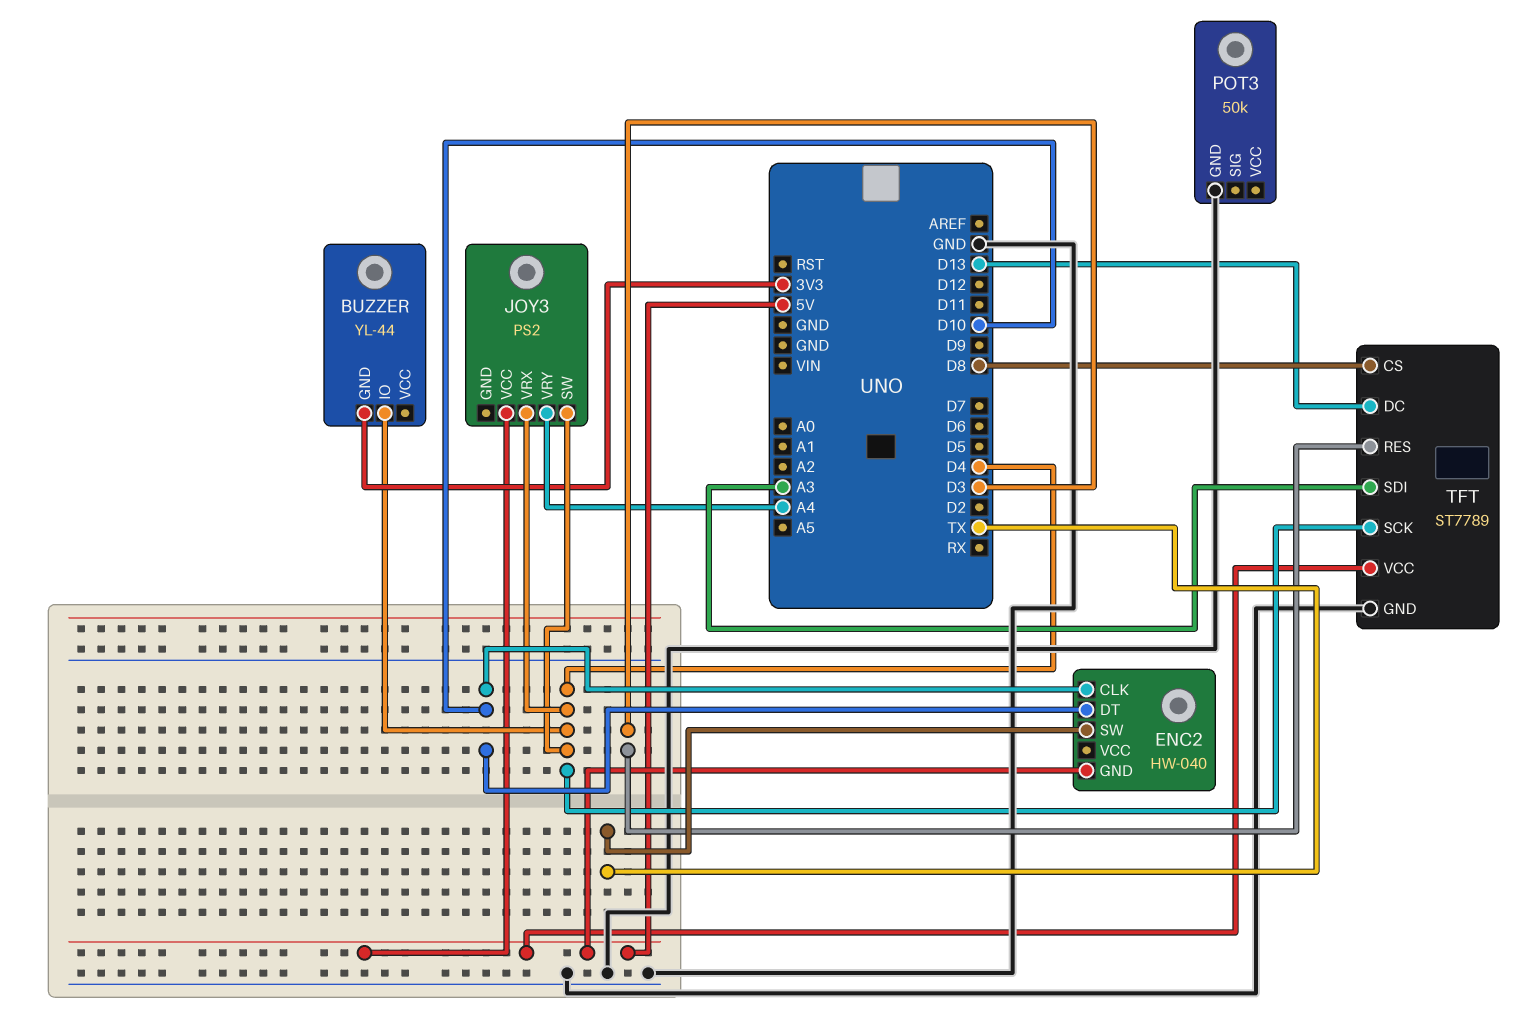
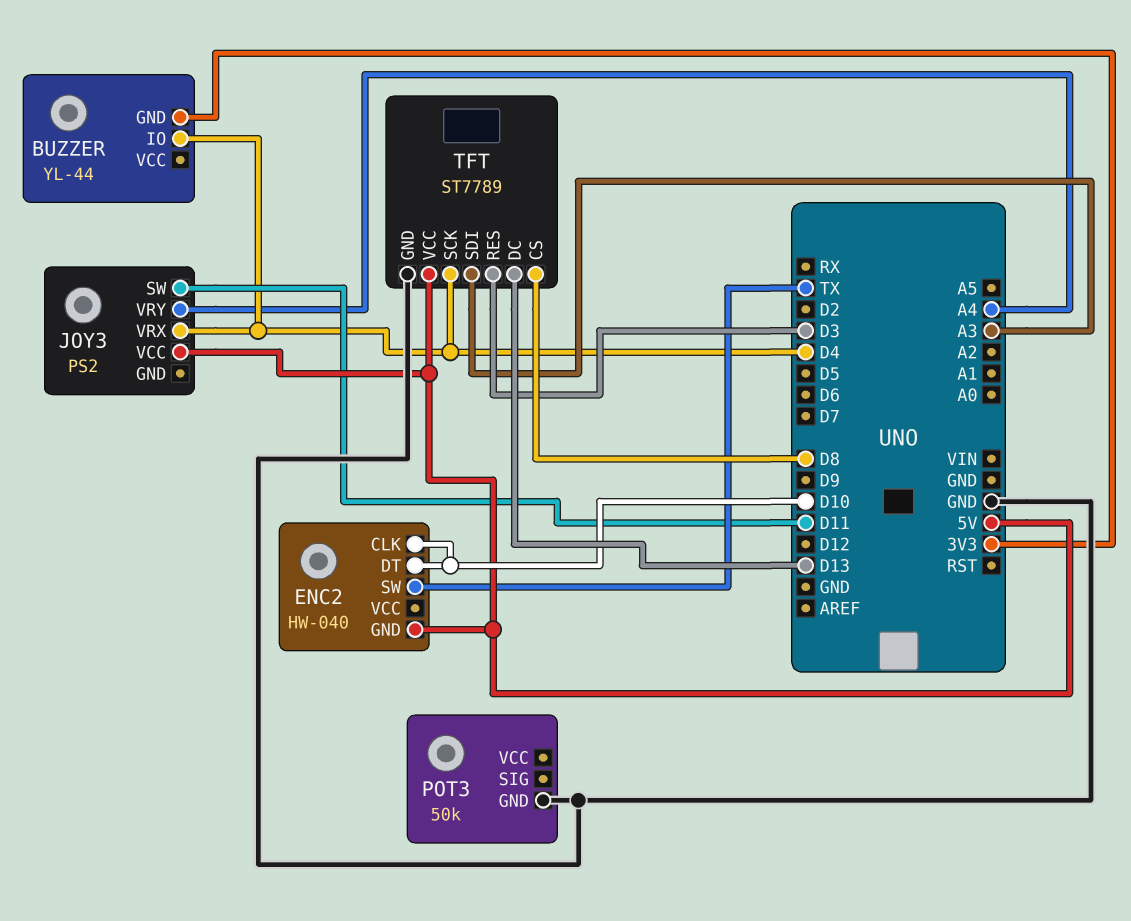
JOY3 pin SW: D4 -> D11

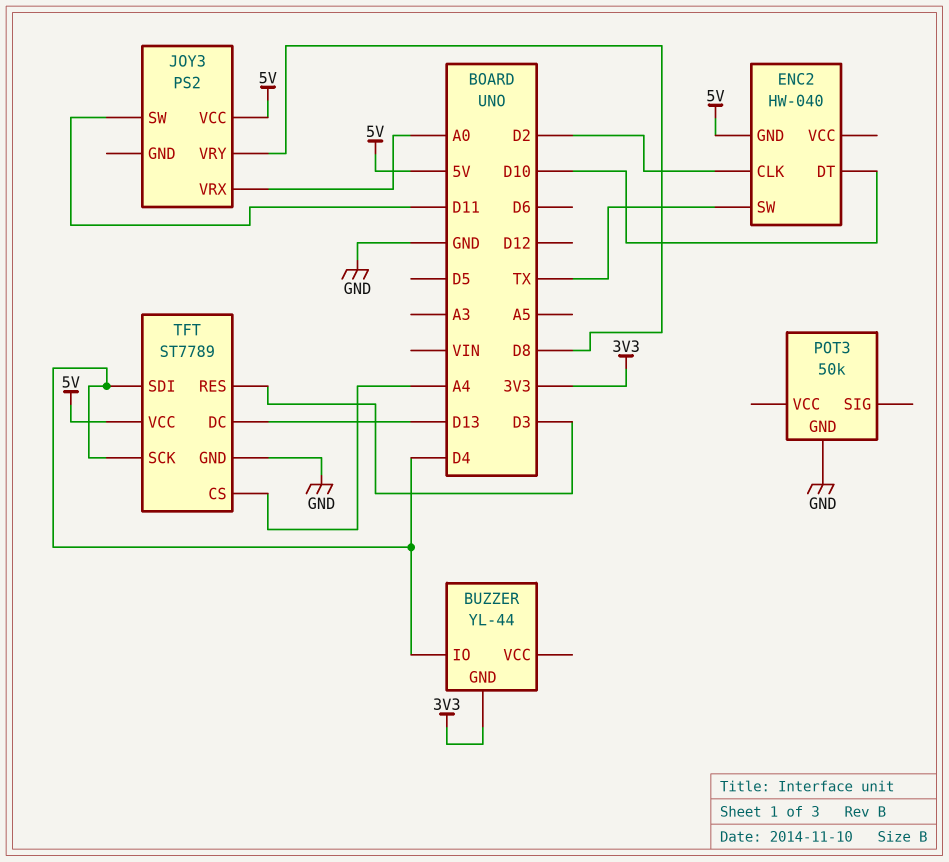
ENC2 pin CLK: D10 -> D2
JOY3 pin VRX: D4 -> A0
JOY3 pin VRY: A4 -> D8
TFT pin CS: D8 -> A4
TFT pin SDI: A3 -> D4

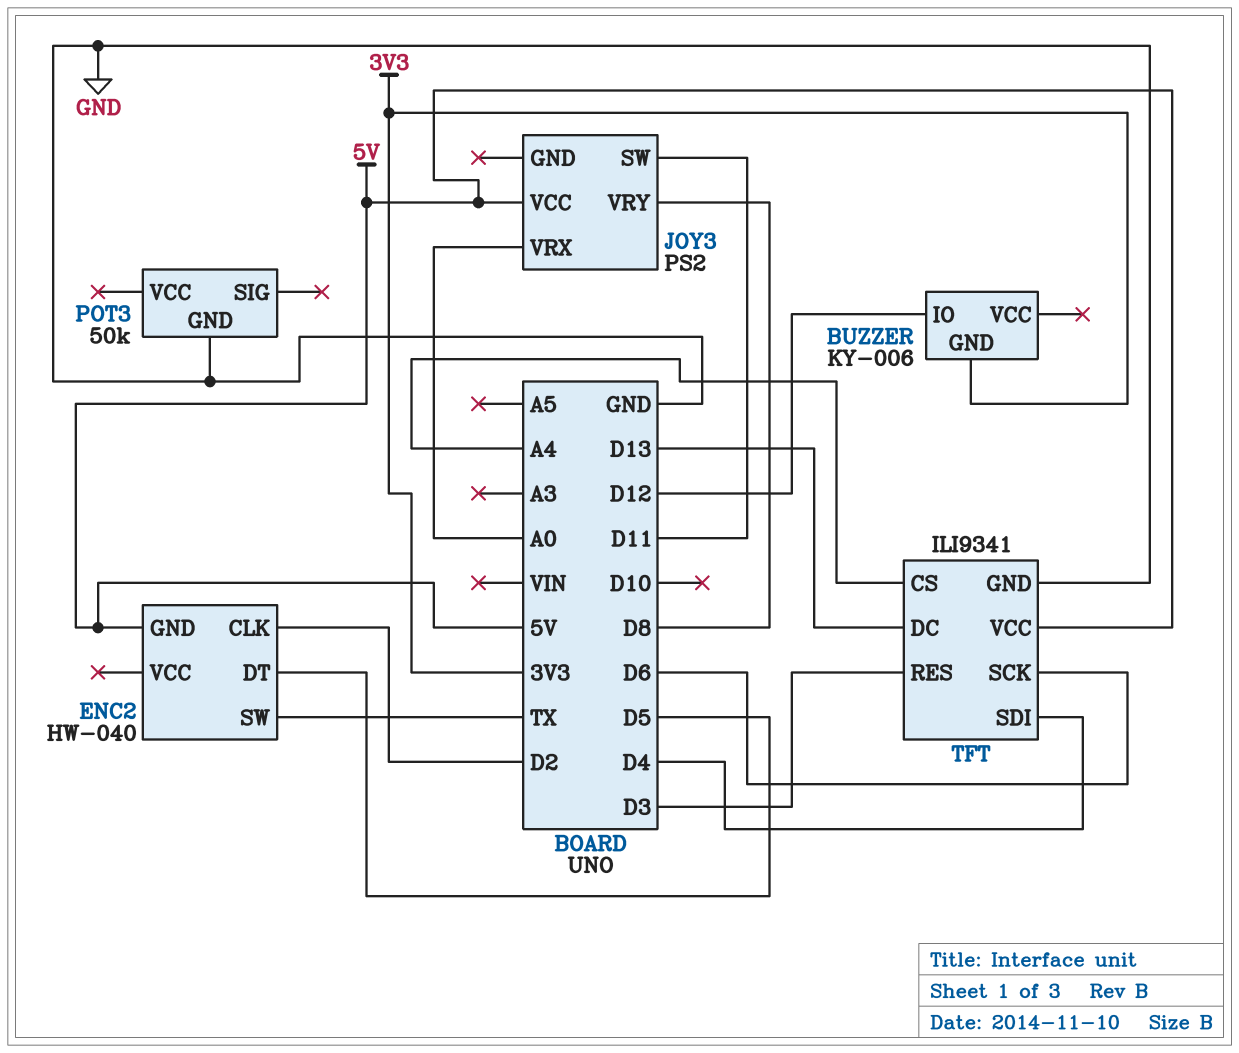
BUZZER: YL-44 -> KY-006
BUZZER pin IO: D4 -> D12
ENC2 pin DT: D10 -> D5
TFT: ST7789 -> ILI9341
TFT pin SCK: D4 -> D6

